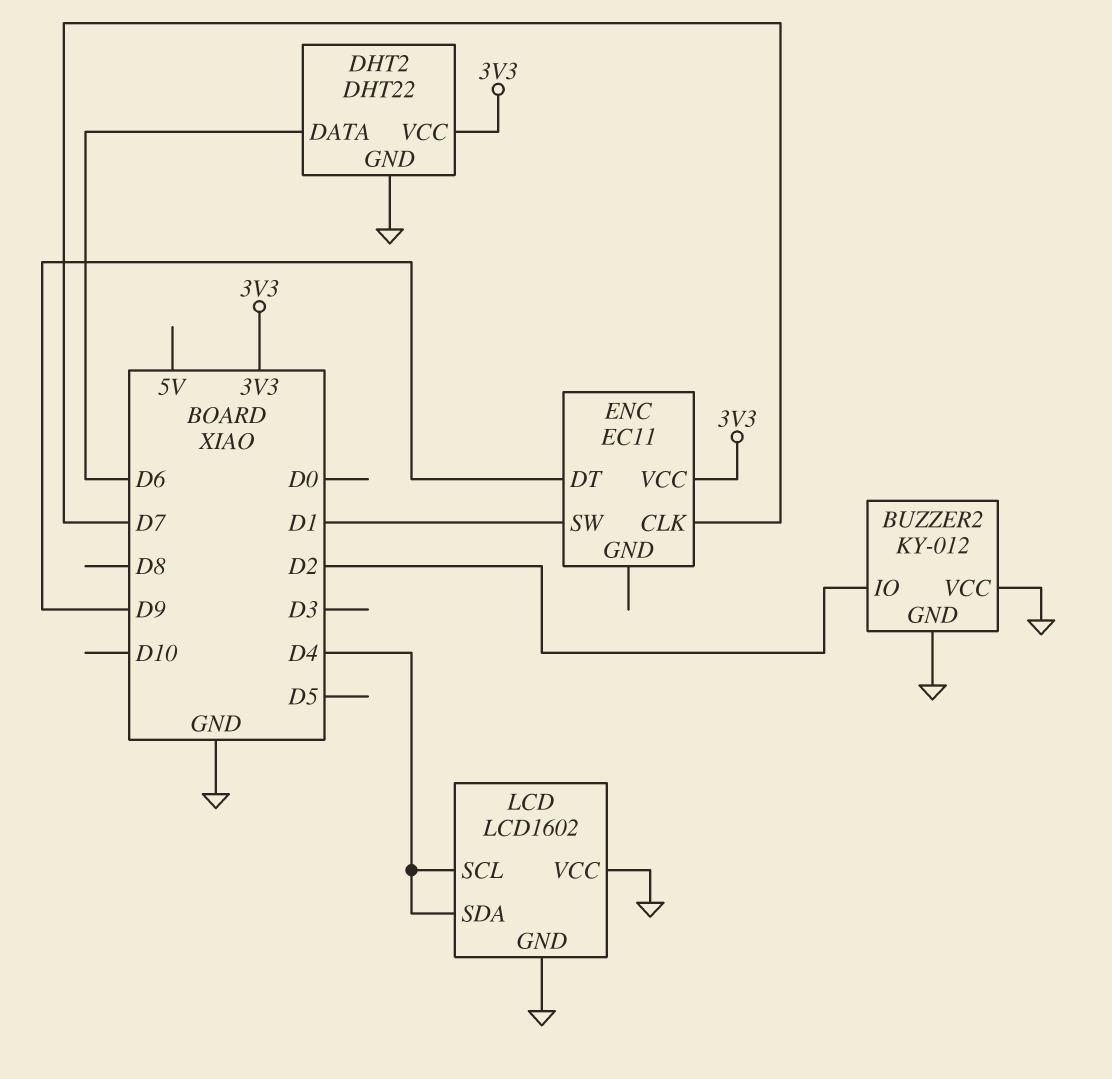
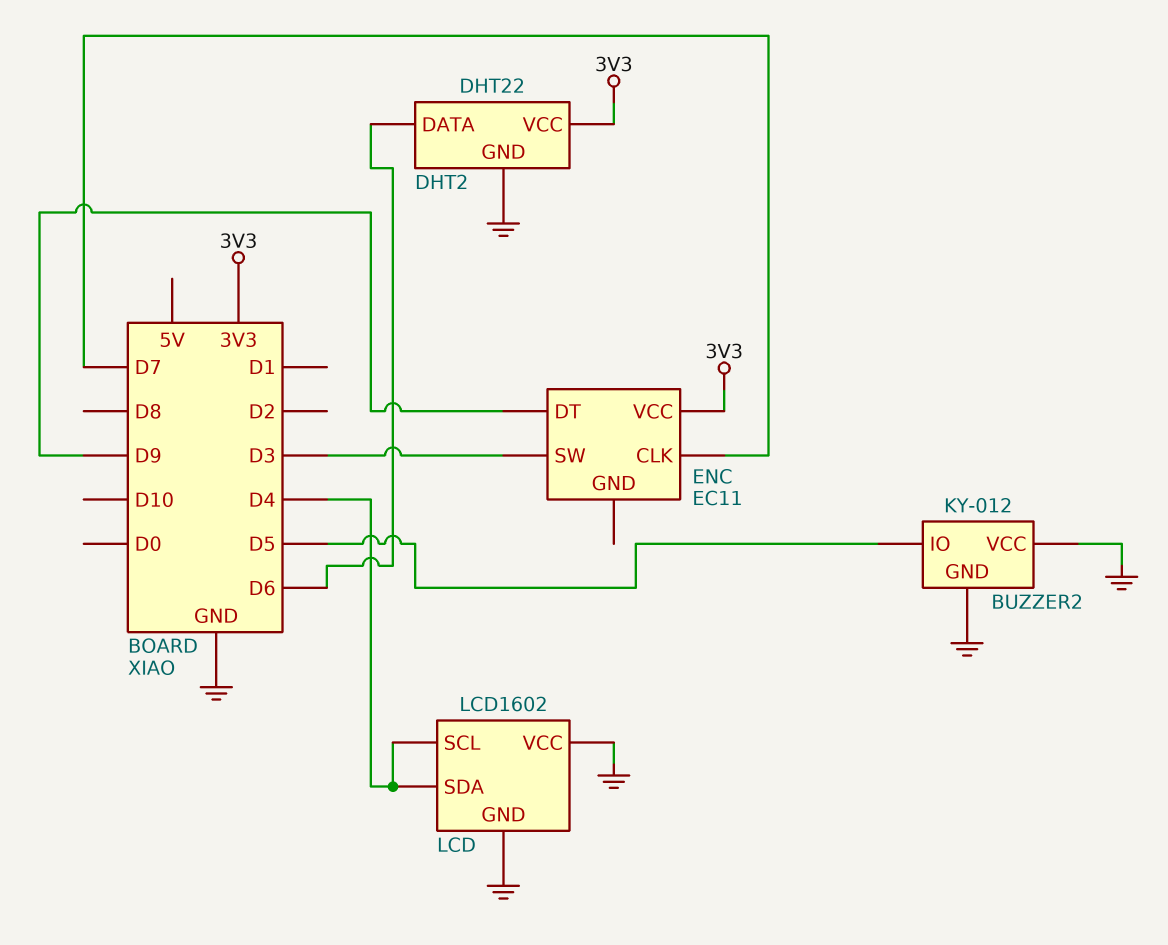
BUZZER2 pin IO: D2 -> D5
ENC pin SW: D1 -> D3

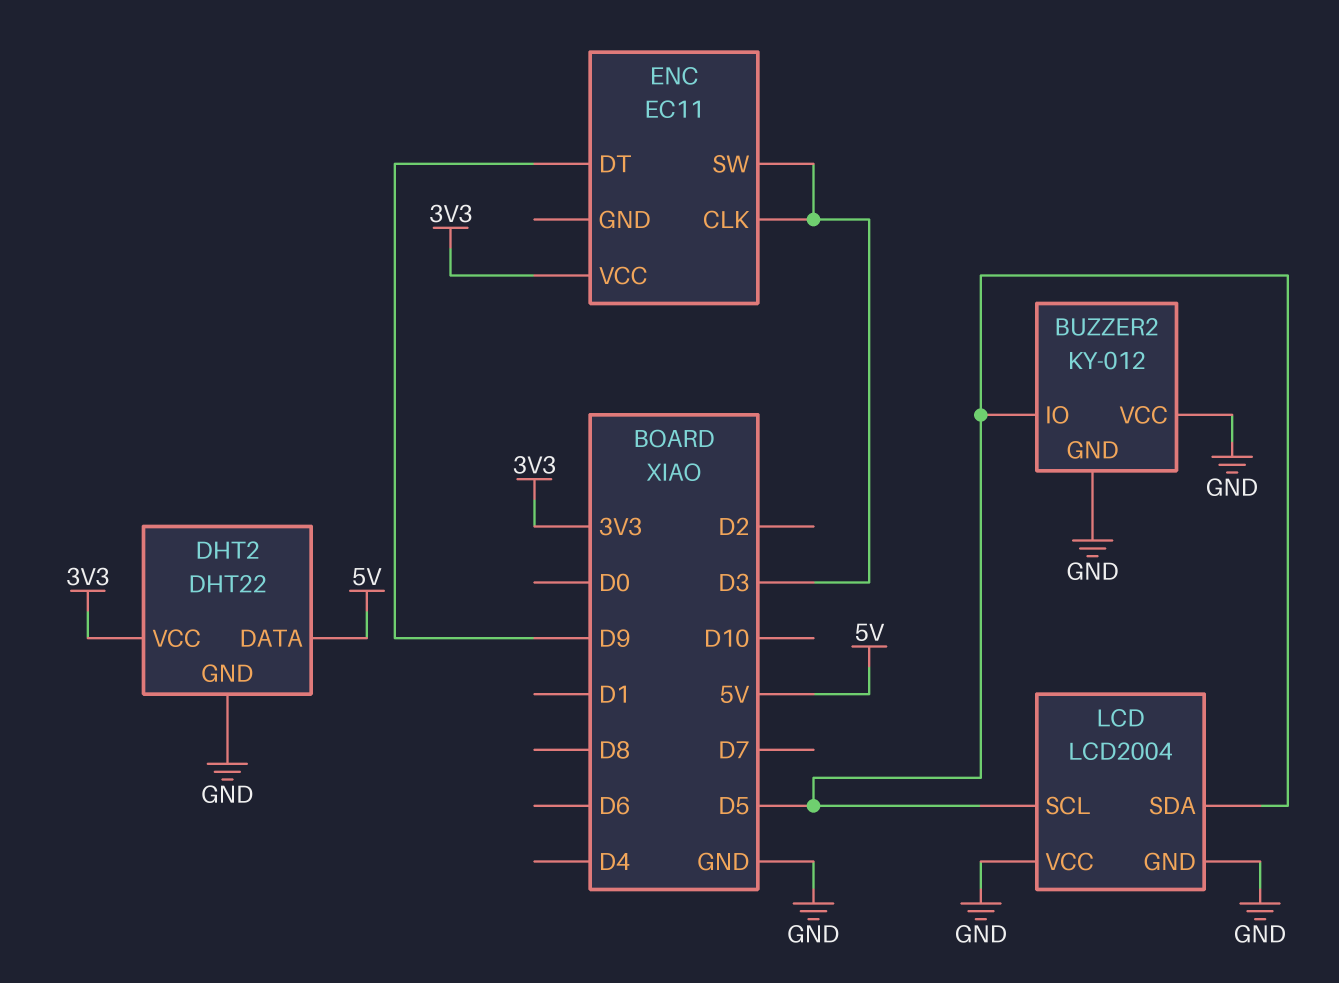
DHT2 pin DATA: D6 -> 5V
ENC pin CLK: D7 -> D3
LCD: LCD1602 -> LCD2004
LCD pin SCL: D4 -> D5
LCD pin SDA: D4 -> D5

